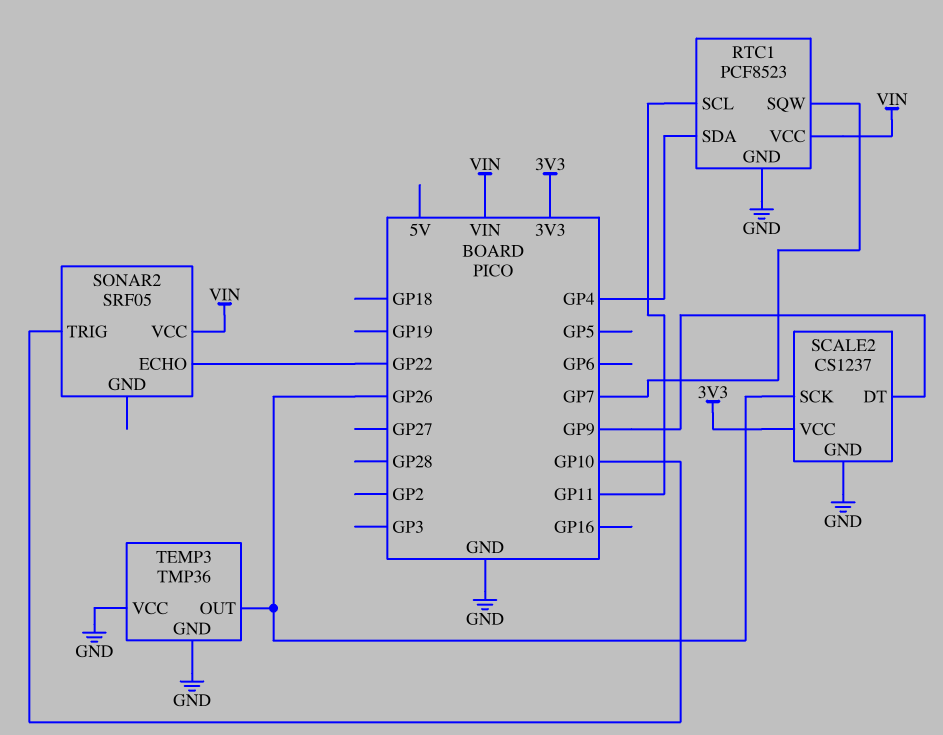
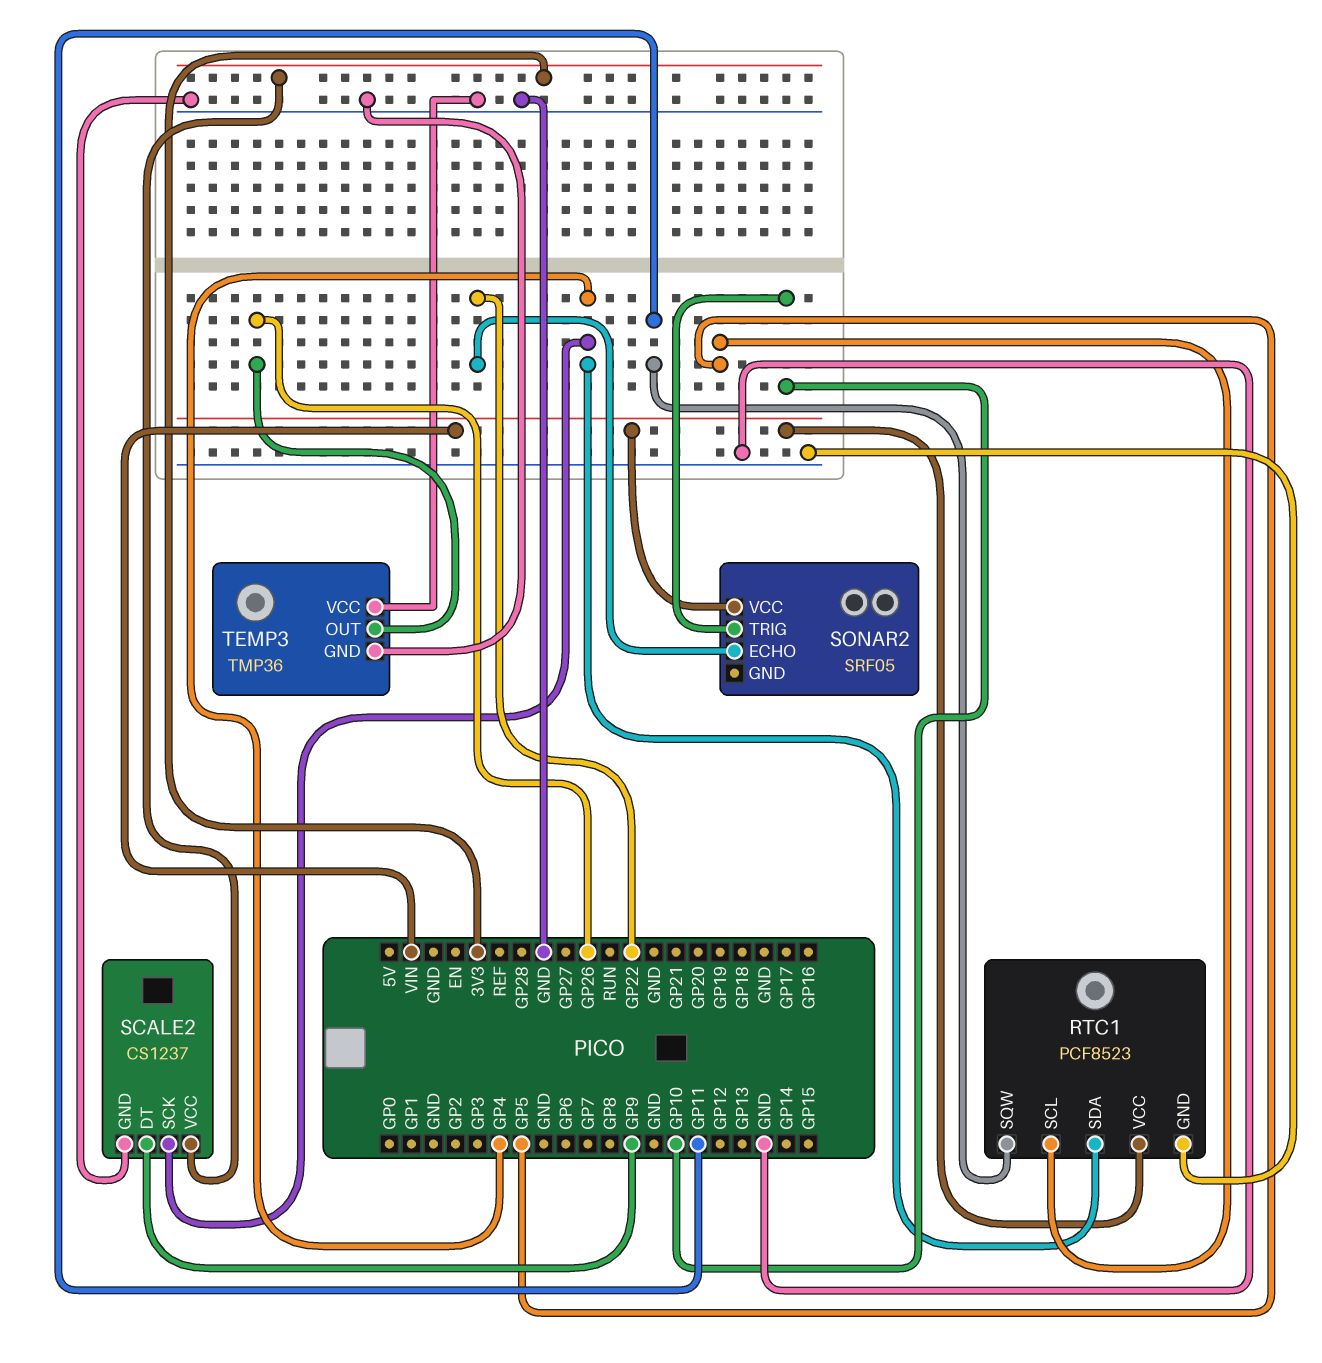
RTC1 pin SCL: GP11 -> GP5
RTC1 pin SQW: GP7 -> GP11
SCALE2 pin SCK: GP26 -> GP4

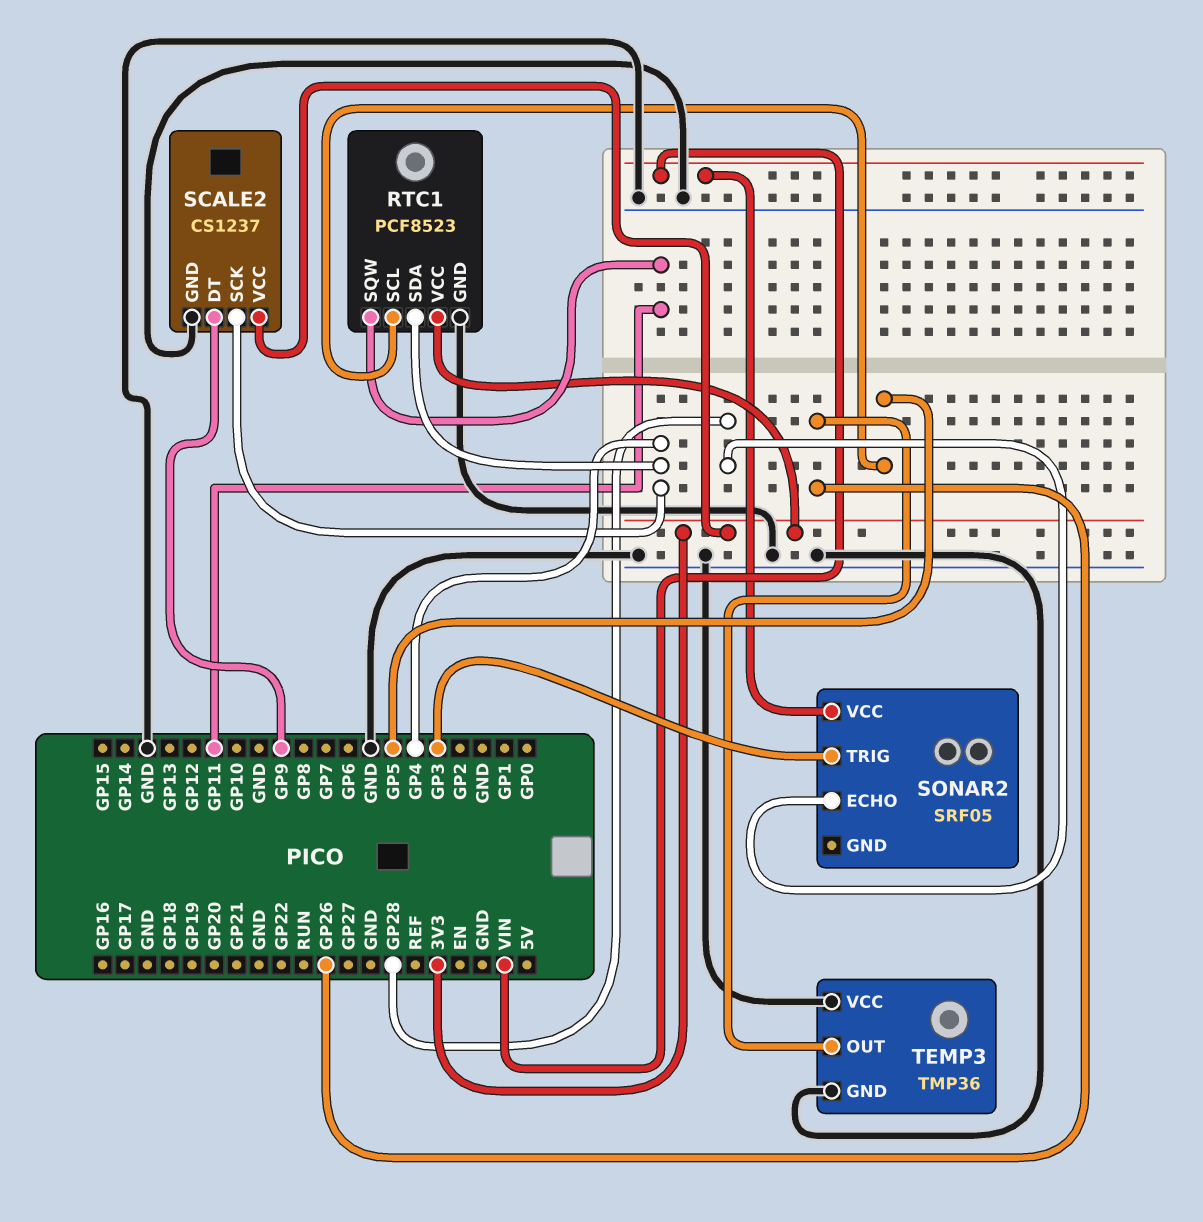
RTC1 pin VCC: VIN -> 3V3
SONAR2 pin ECHO: GP22 -> GP28
SONAR2 pin TRIG: GP10 -> GP3

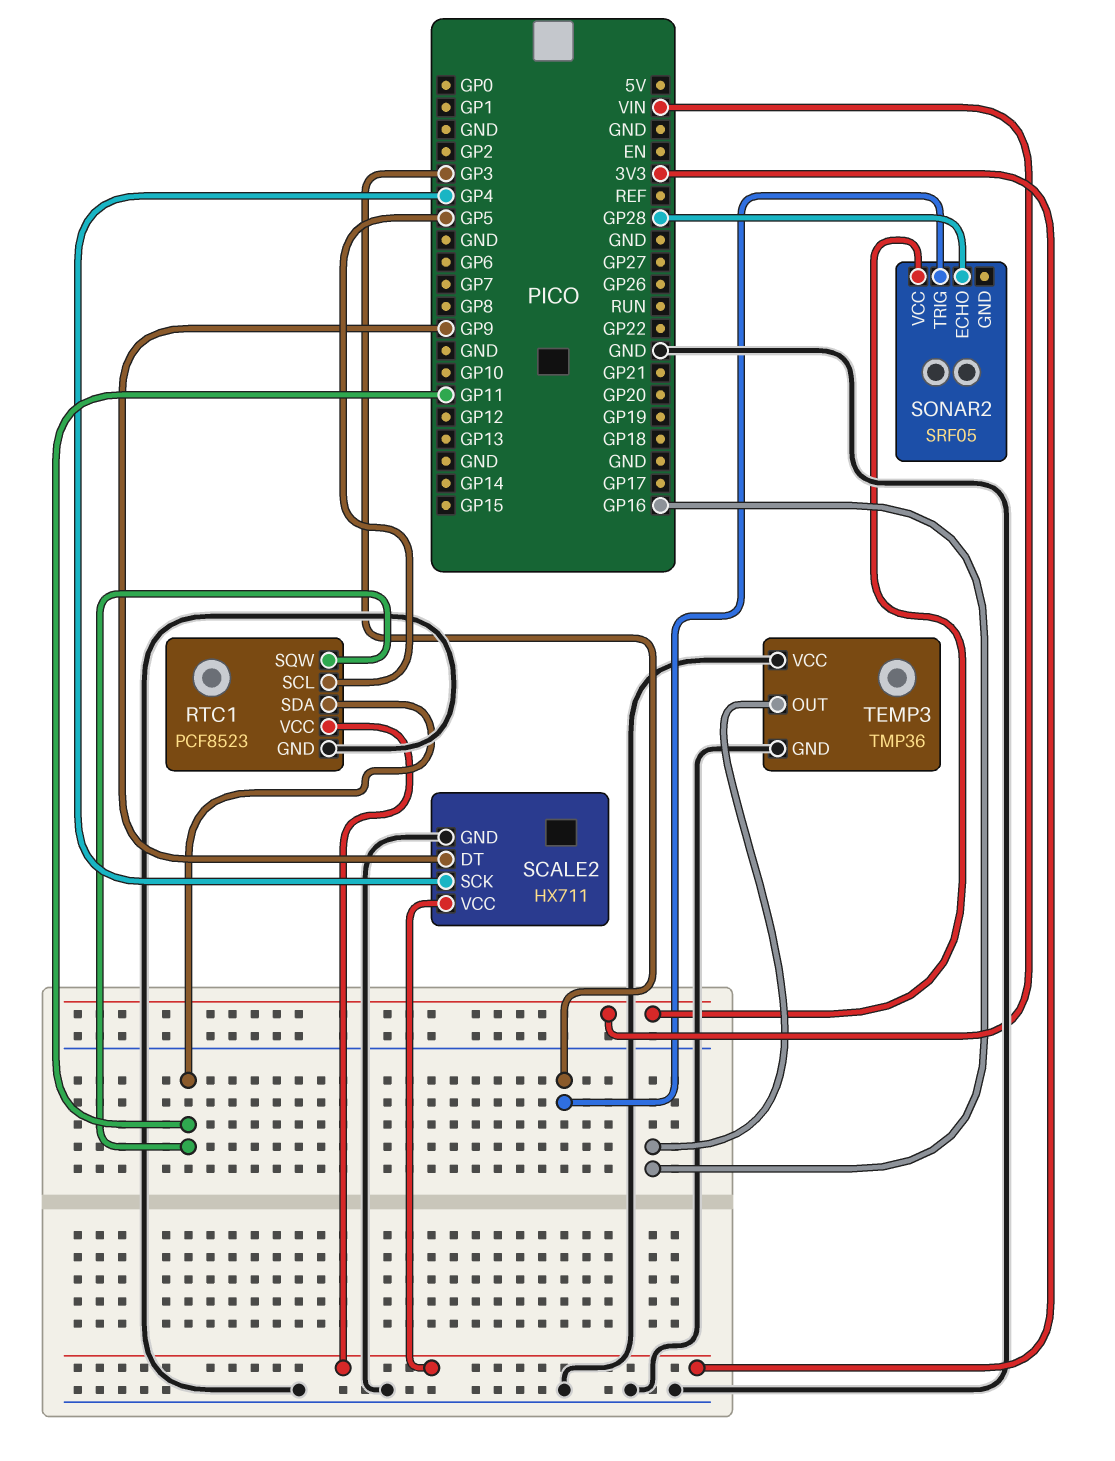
RTC1 pin SDA: GP4 -> GP11
SCALE2: CS1237 -> HX711
TEMP3 pin OUT: GP26 -> GP16

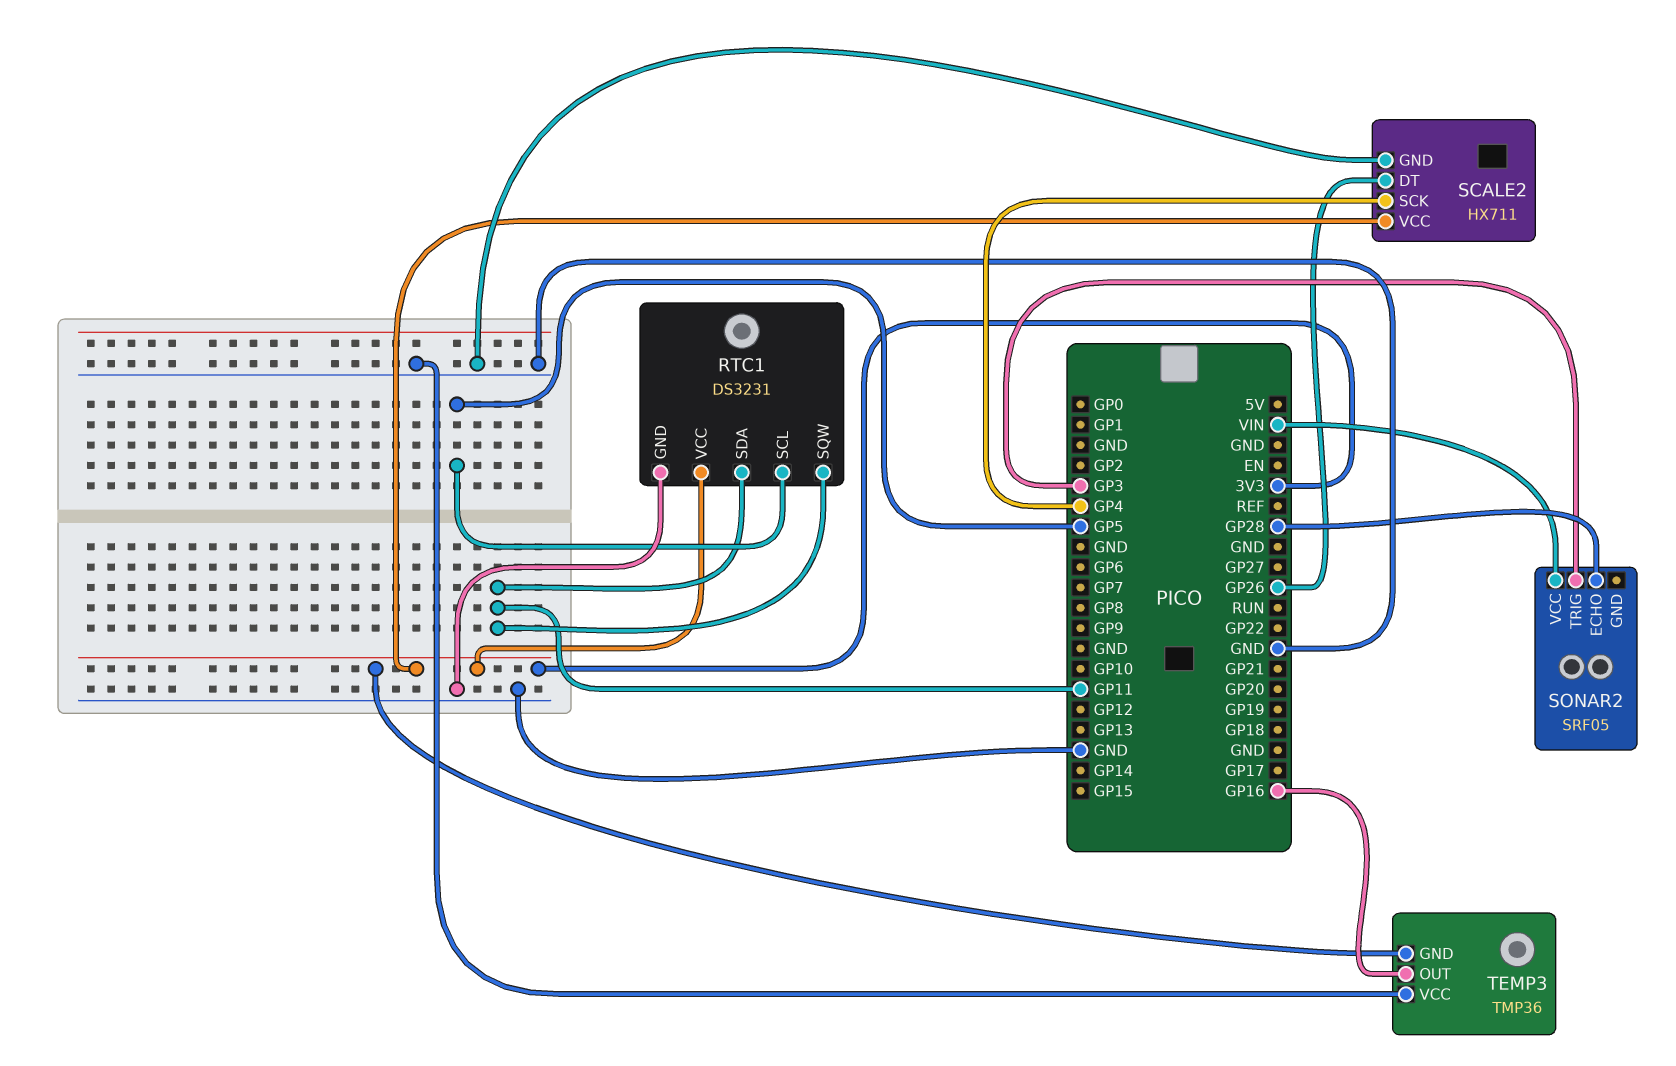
RTC1: PCF8523 -> DS3231
SCALE2 pin DT: GP9 -> GP26
TEMP3 pin GND: GND -> 3V3

